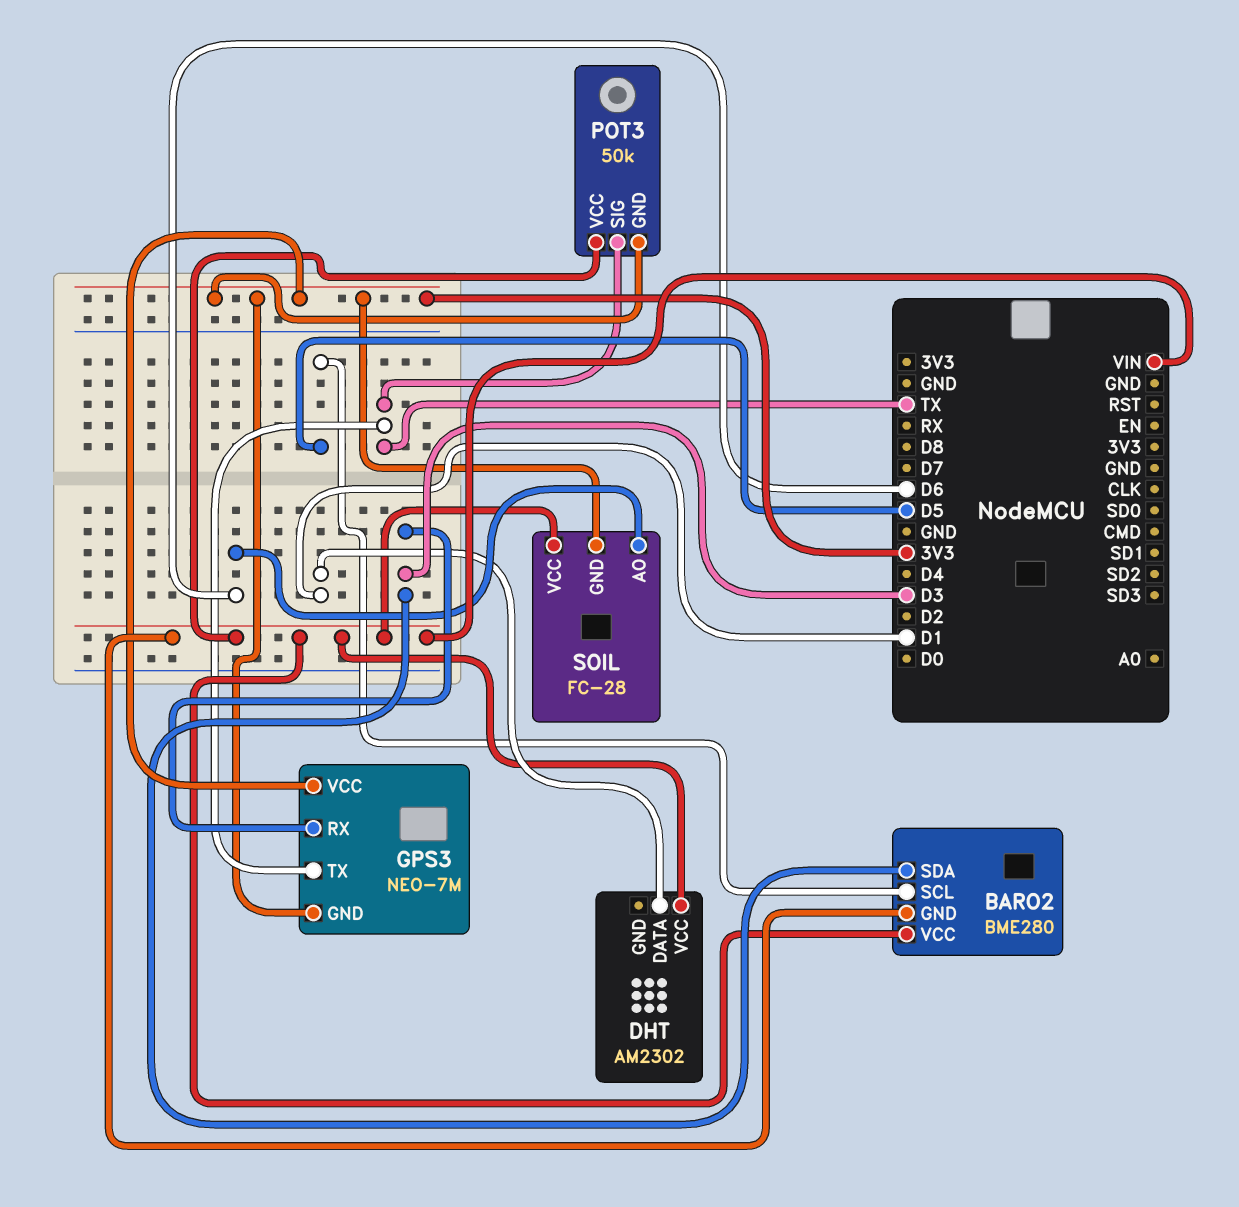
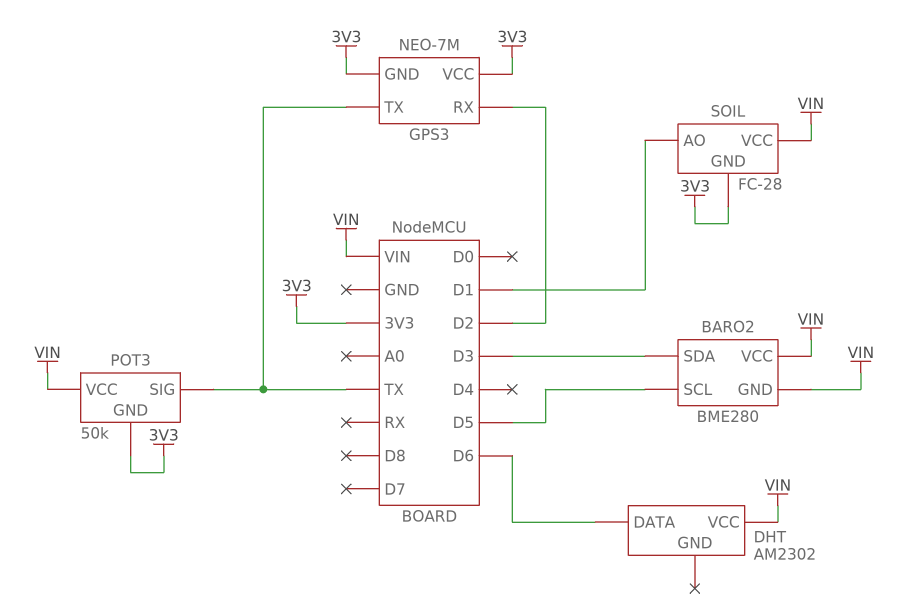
DHT pin DATA: D1 -> D6
GPS3 pin RX: D3 -> D2
SOIL pin AO: D6 -> D1

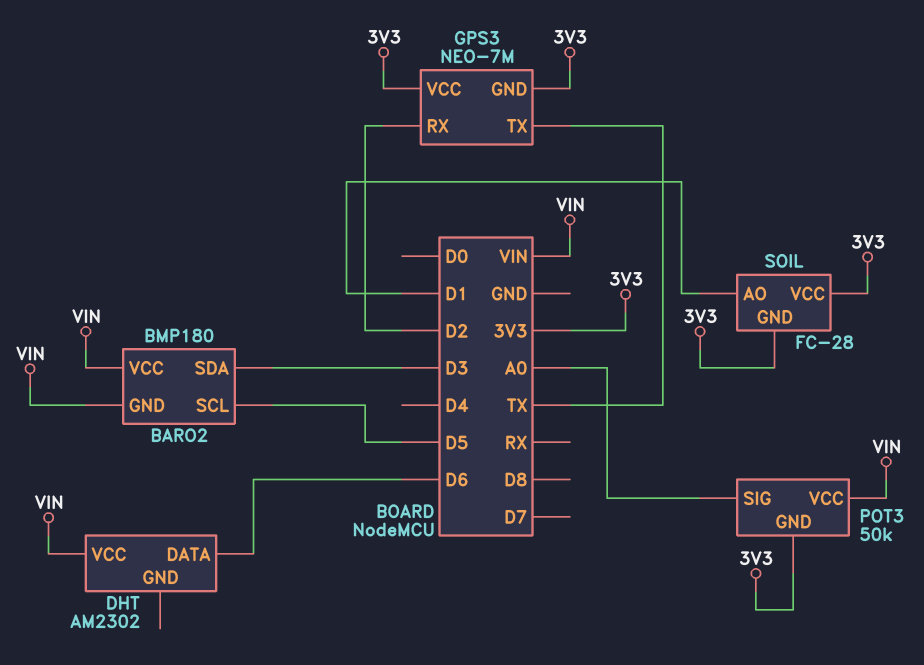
BARO2: BME280 -> BMP180
POT3 pin SIG: TX -> A0
SOIL pin VCC: VIN -> 3V3

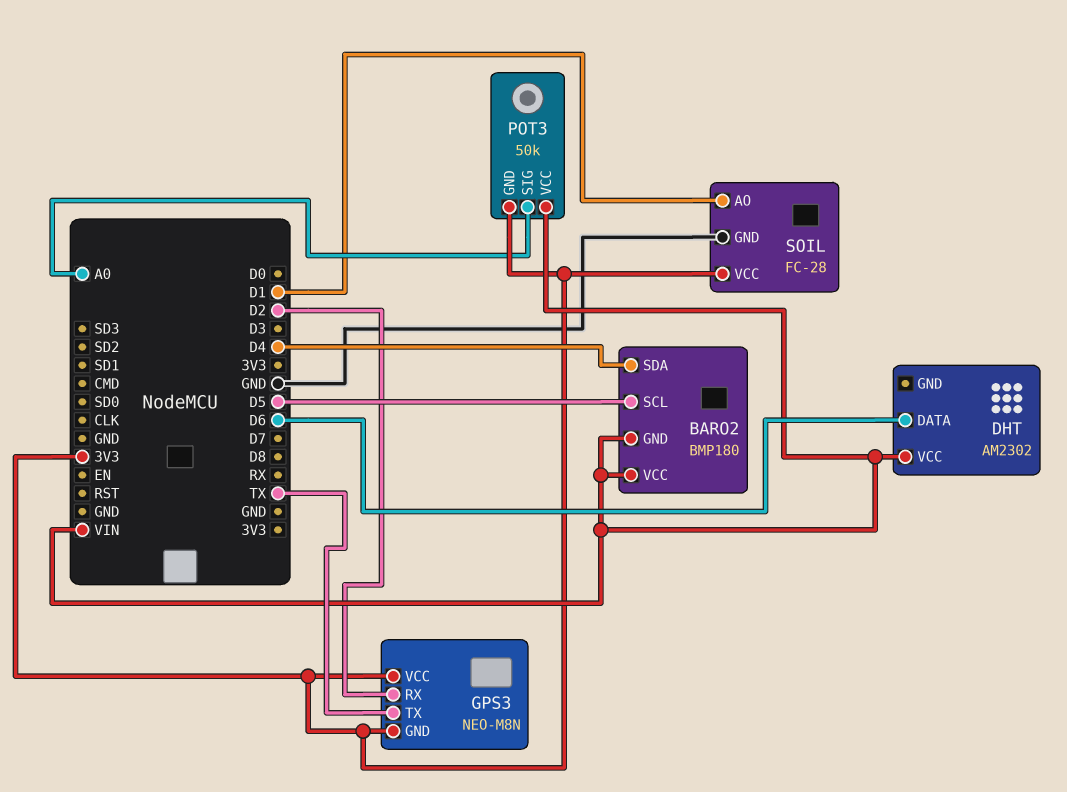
BARO2 pin SDA: D3 -> D4
GPS3: NEO-7M -> NEO-M8N
SOIL pin GND: 3V3 -> GND

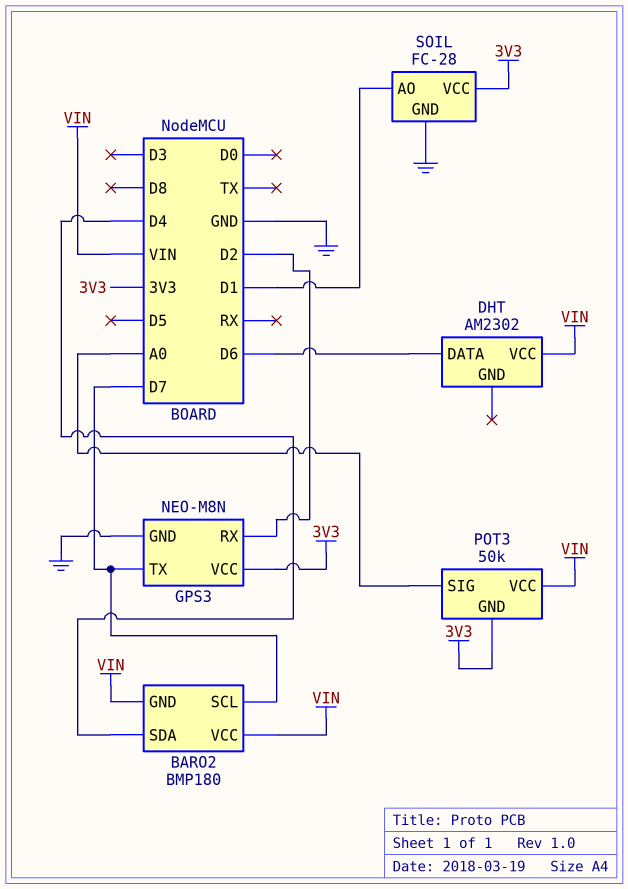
BARO2 pin SCL: D5 -> D7
GPS3 pin GND: 3V3 -> GND
GPS3 pin TX: TX -> D7

